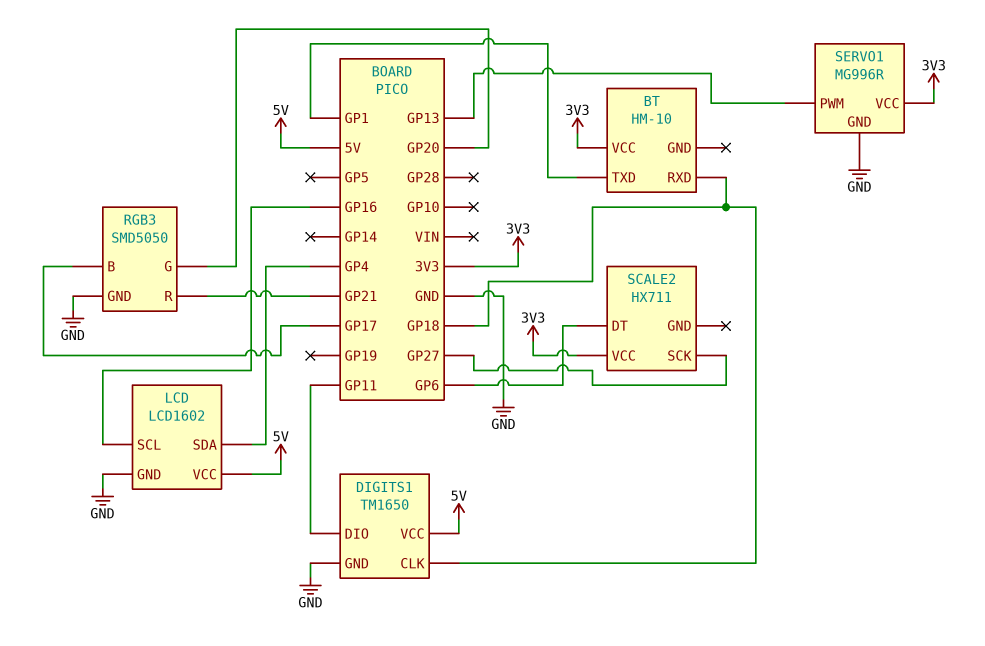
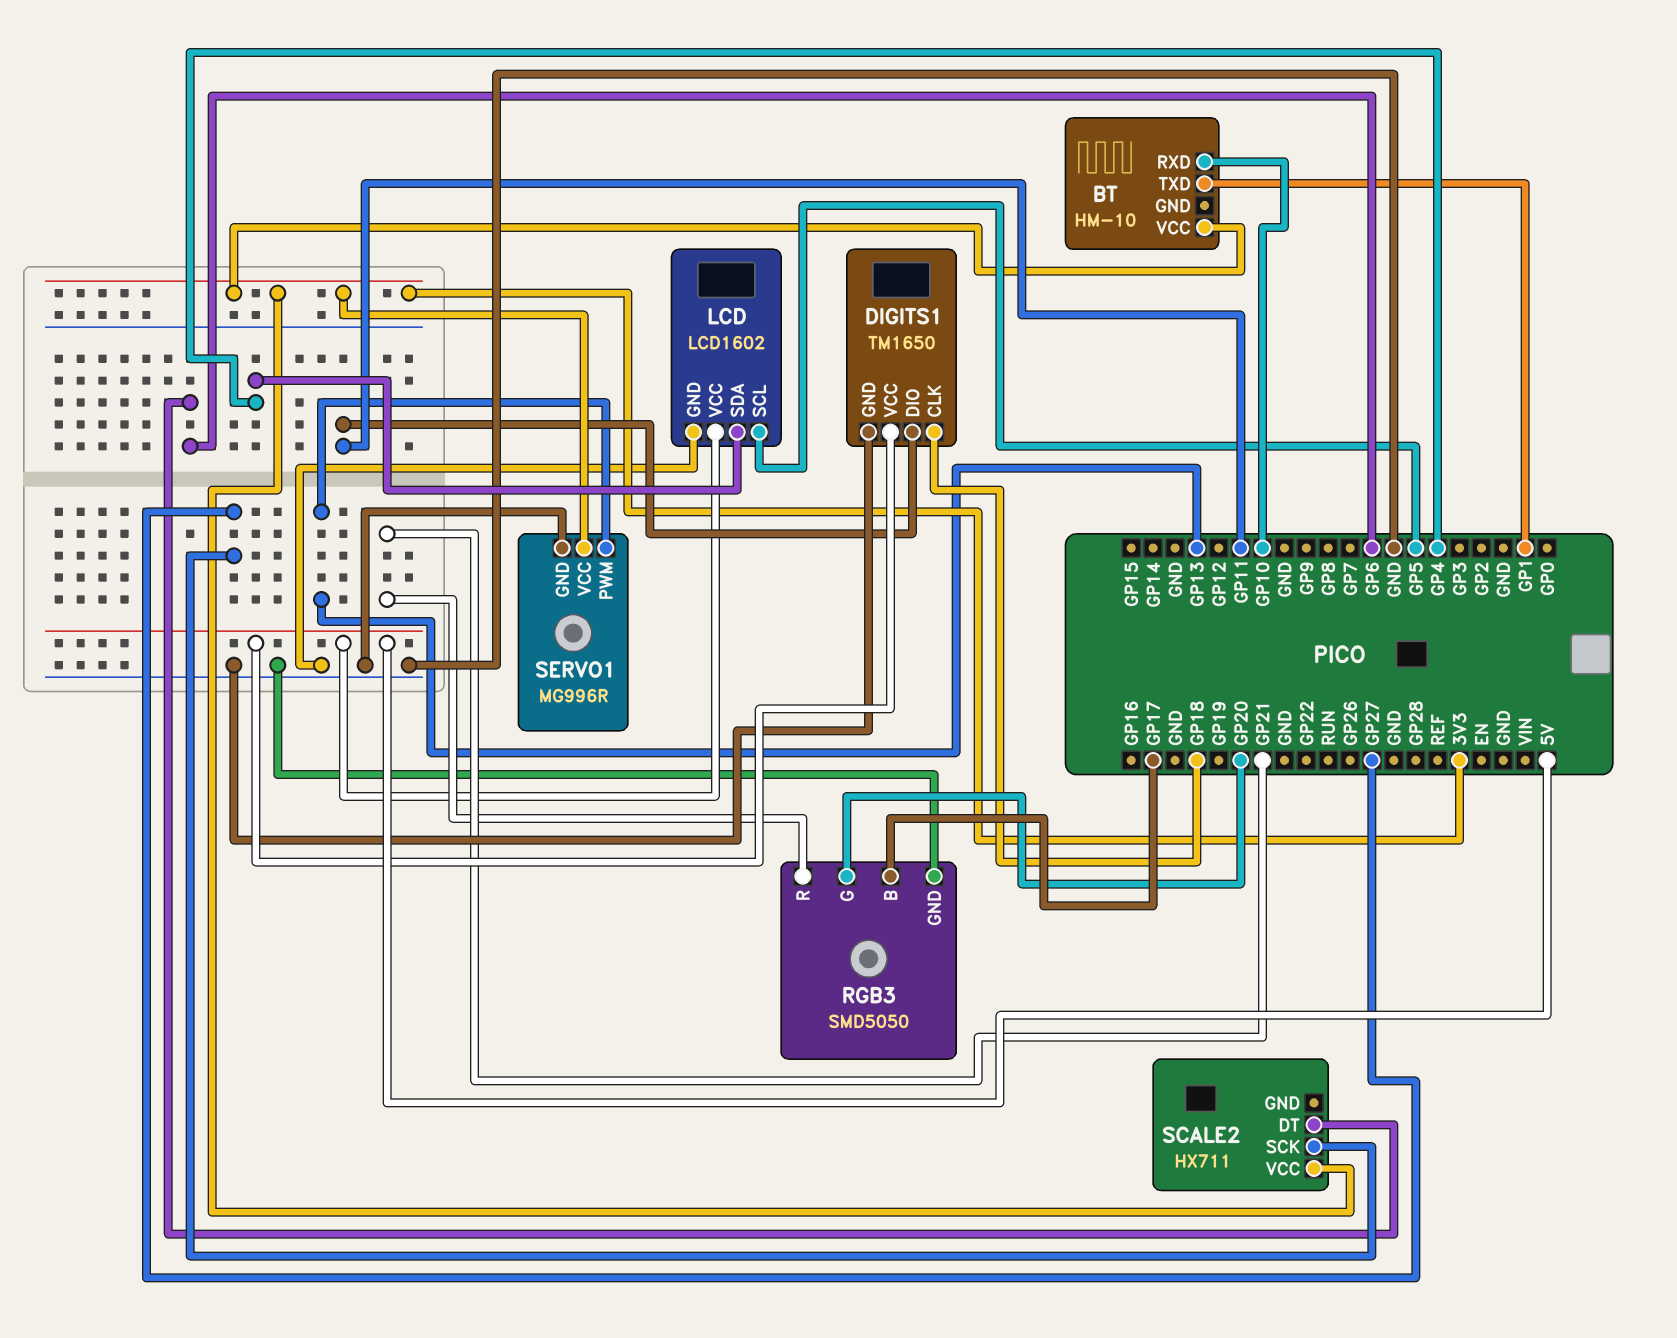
BT pin RXD: GP18 -> GP10
LCD pin SCL: GP16 -> GP5

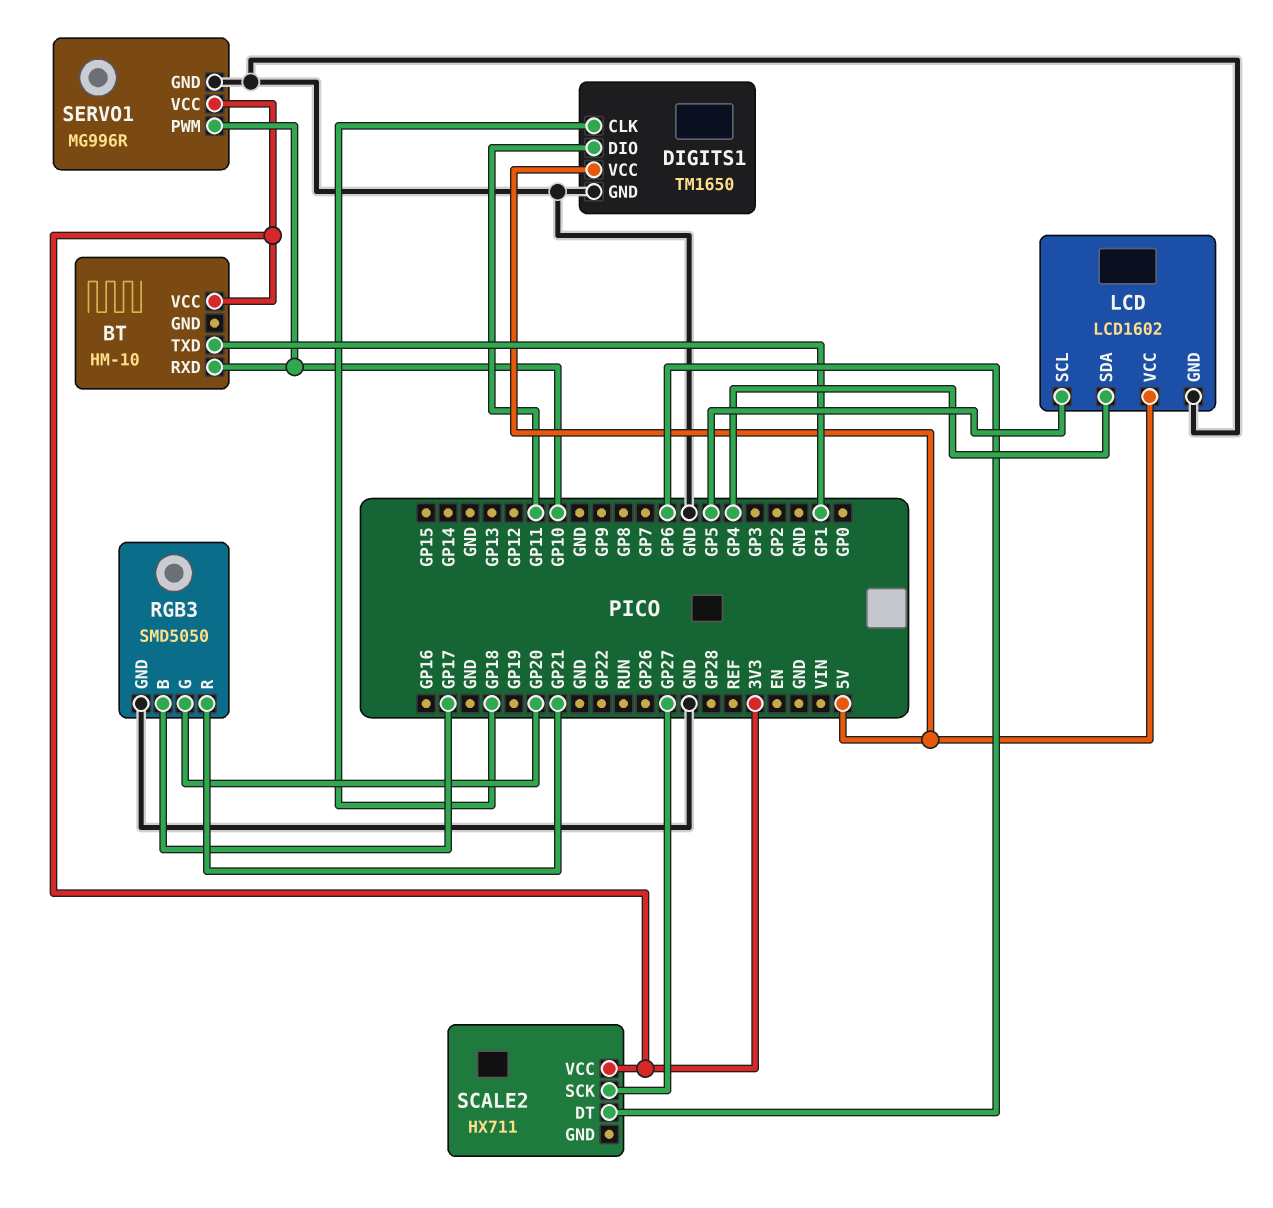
SERVO1 pin PWM: GP13 -> GP10

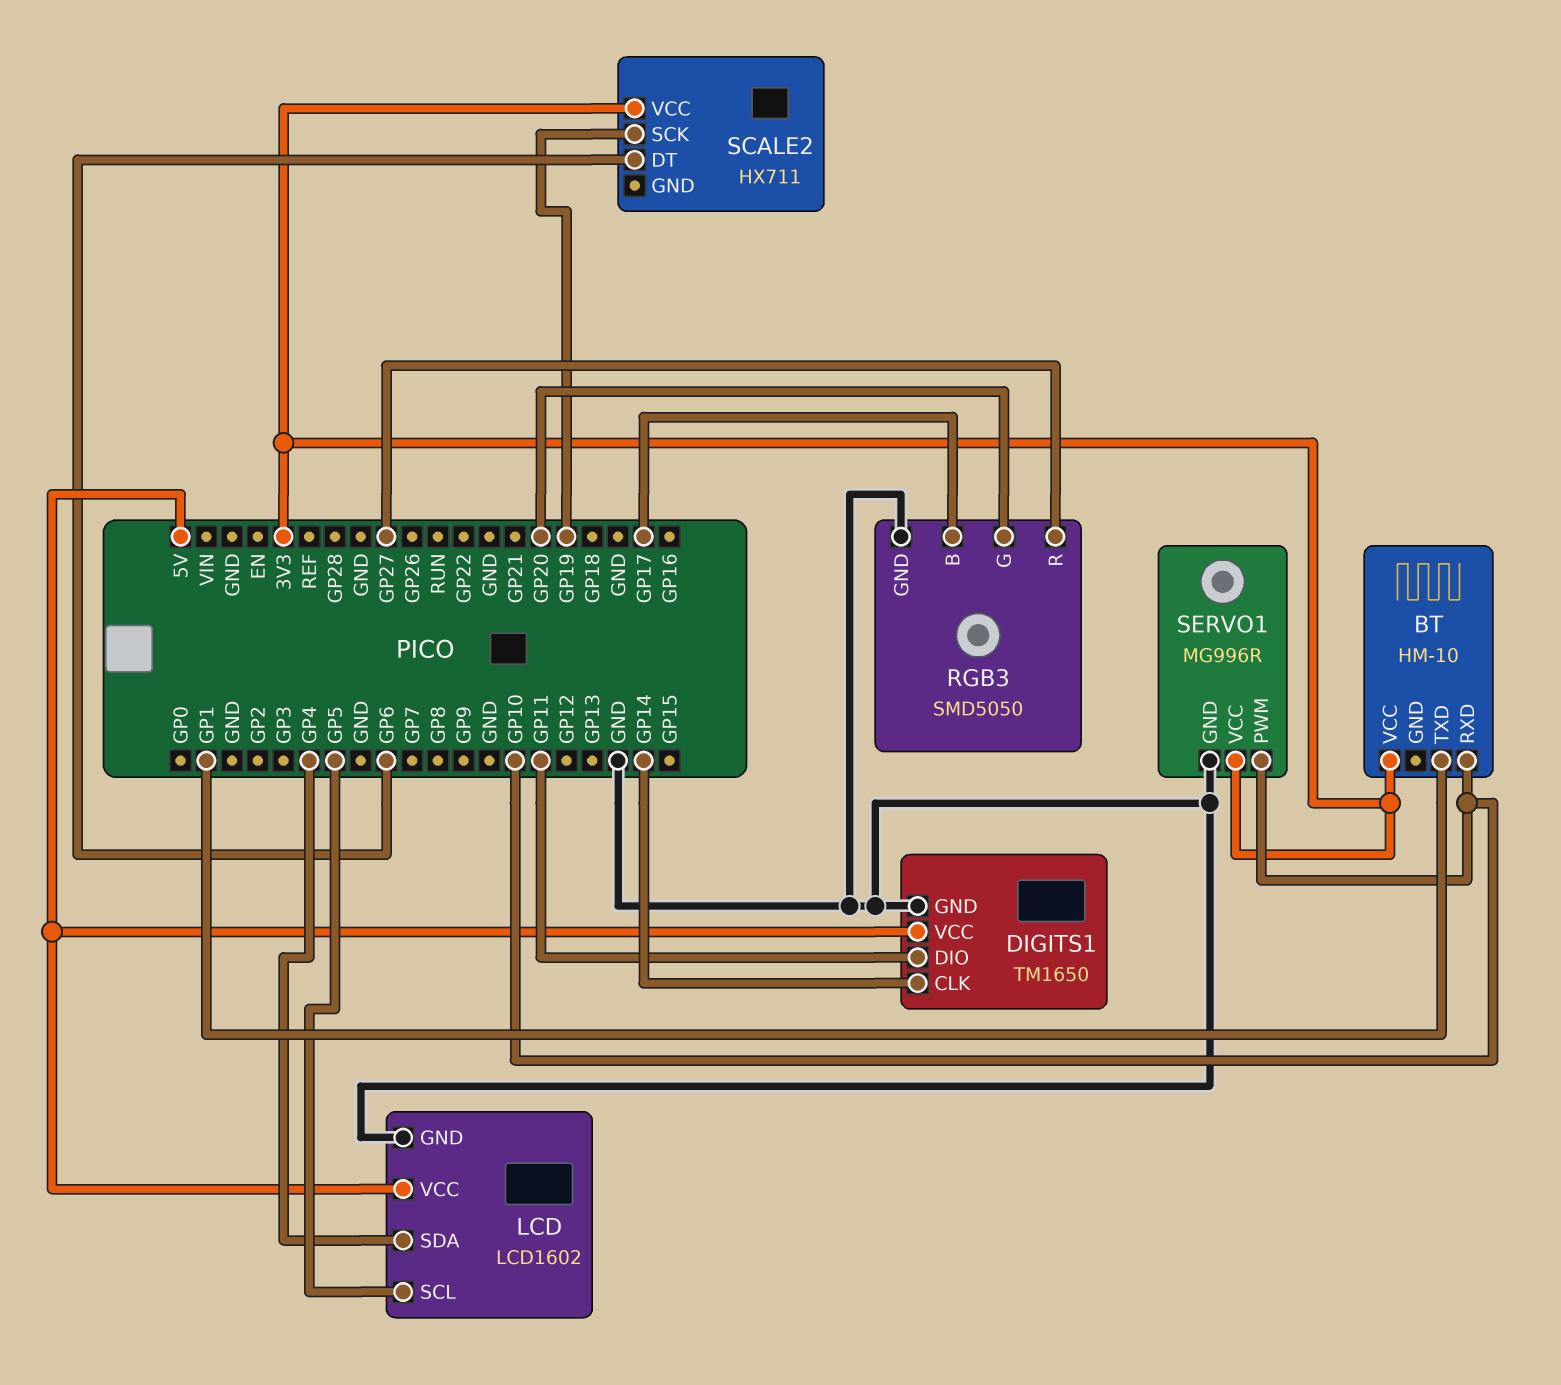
DIGITS1 pin CLK: GP18 -> GP14
RGB3 pin R: GP21 -> GP27
SCALE2 pin SCK: GP27 -> GP19

